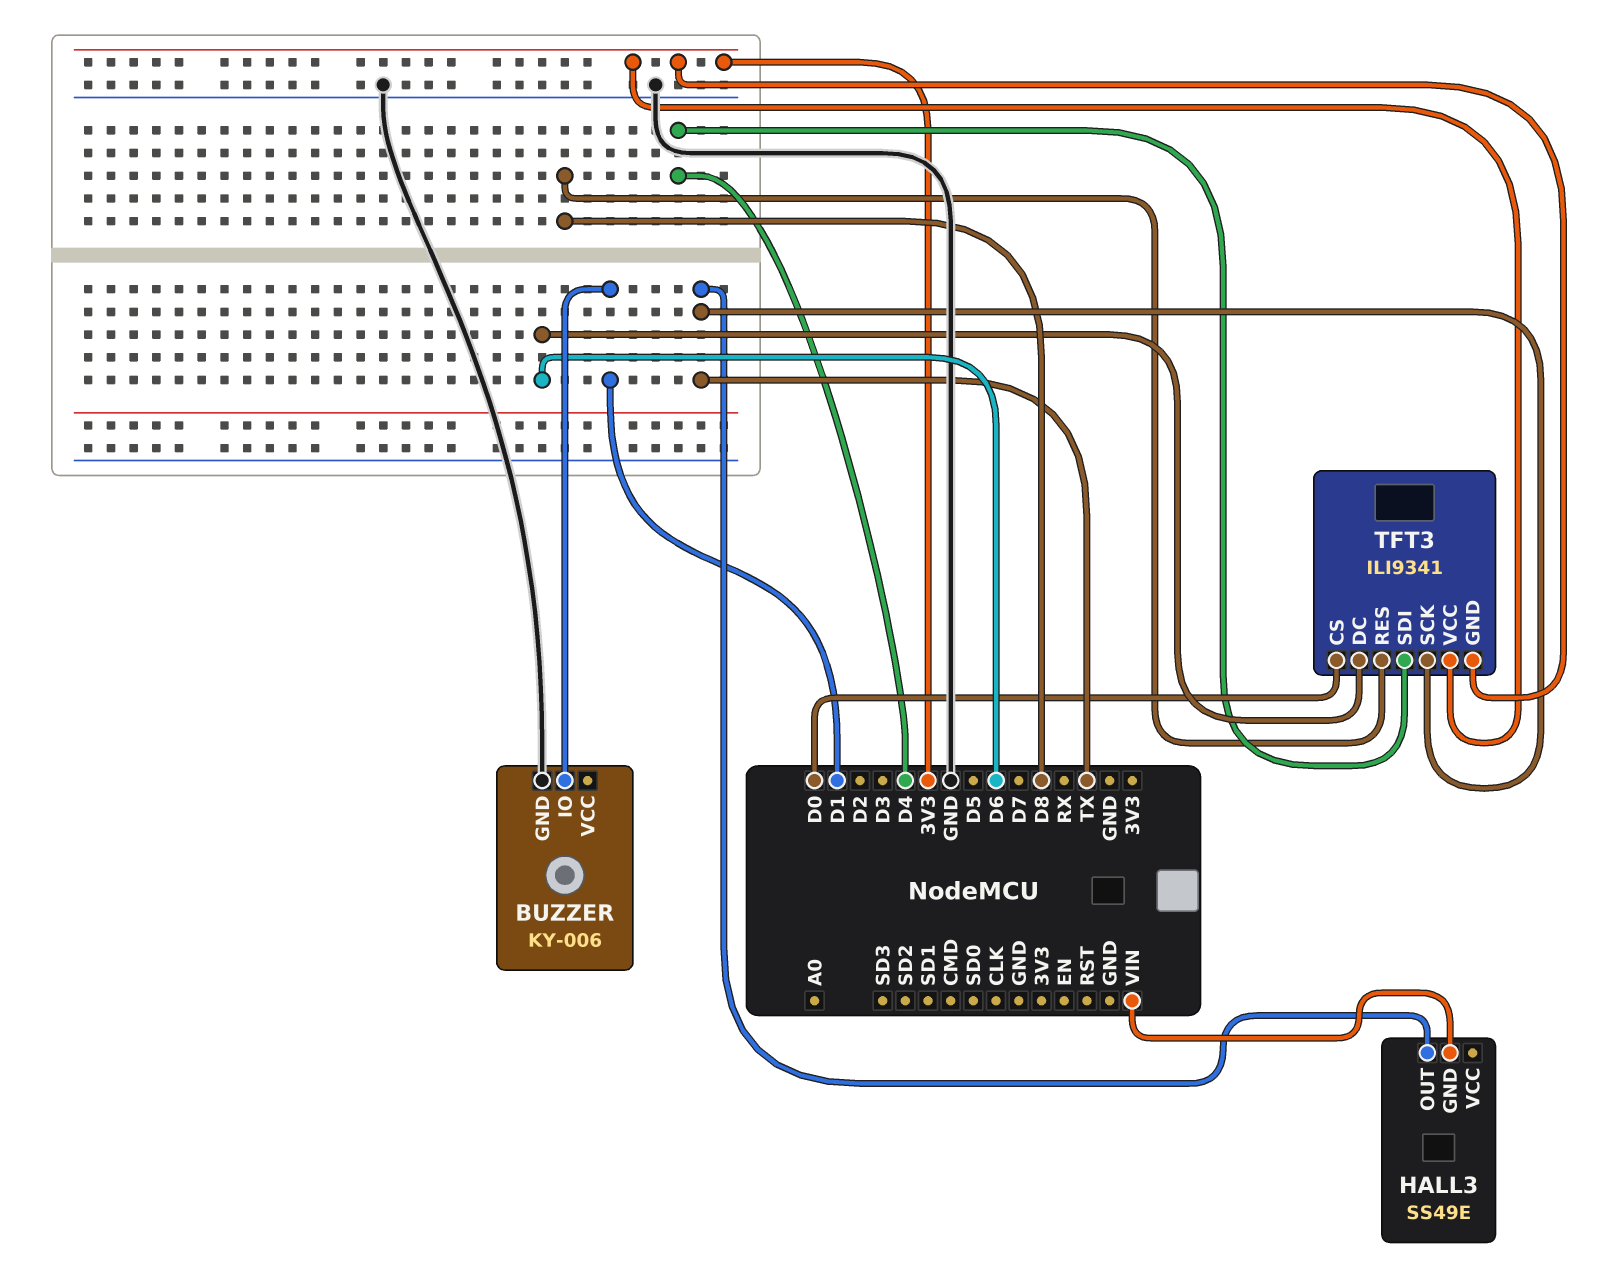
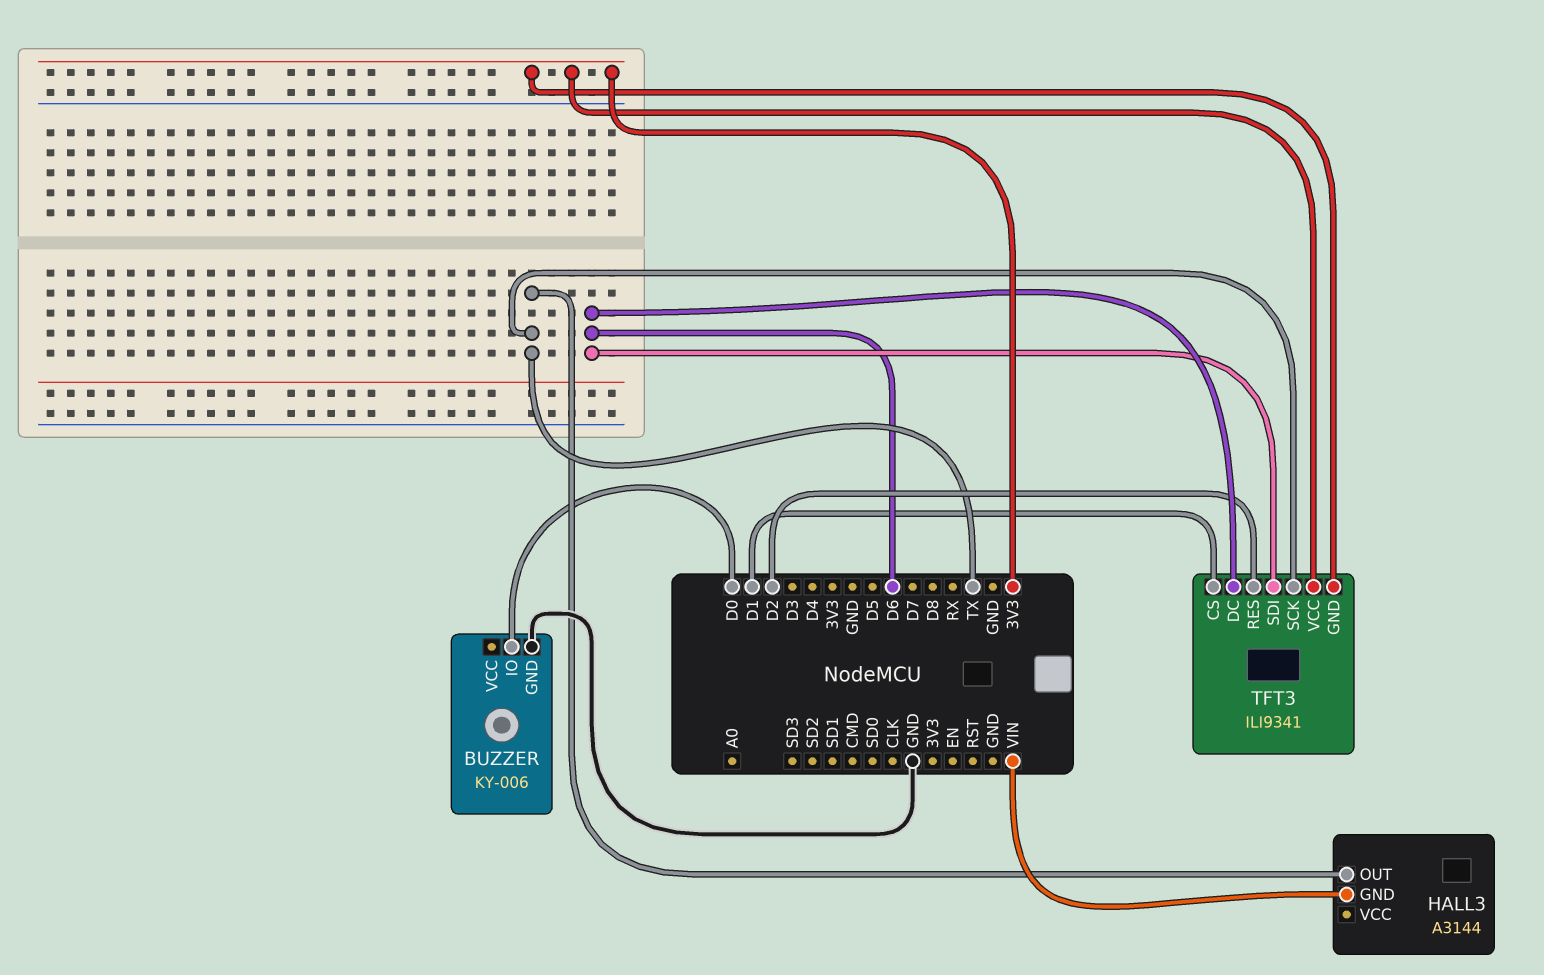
BUZZER pin IO: D1 -> D0
HALL3: SS49E -> A3144
TFT3 pin CS: D0 -> D1
TFT3 pin RES: D8 -> D2
TFT3 pin SDI: D4 -> D6

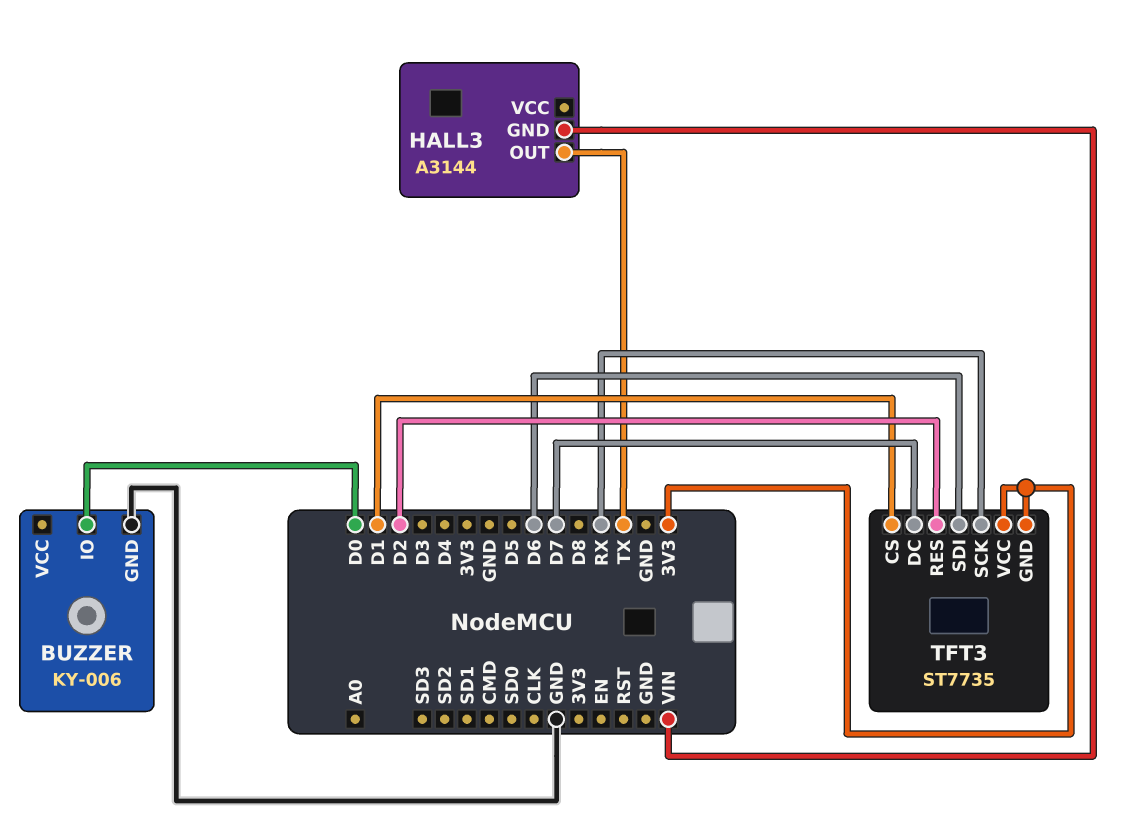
TFT3: ILI9341 -> ST7735
TFT3 pin DC: D6 -> D7
TFT3 pin SCK: TX -> RX

